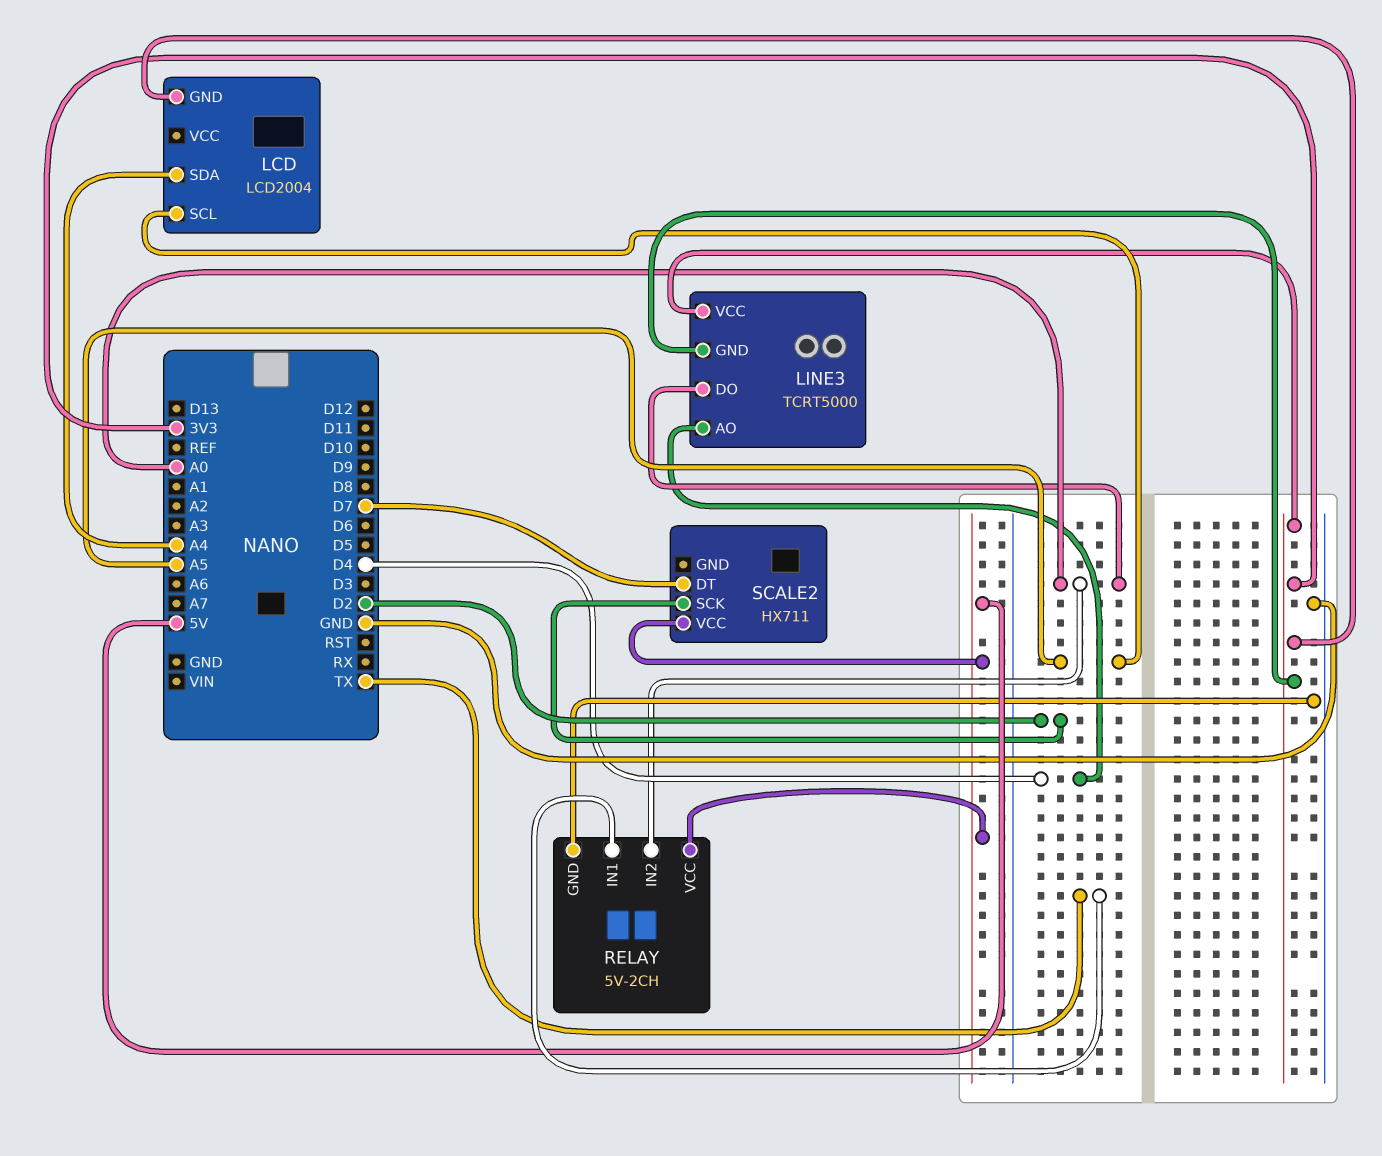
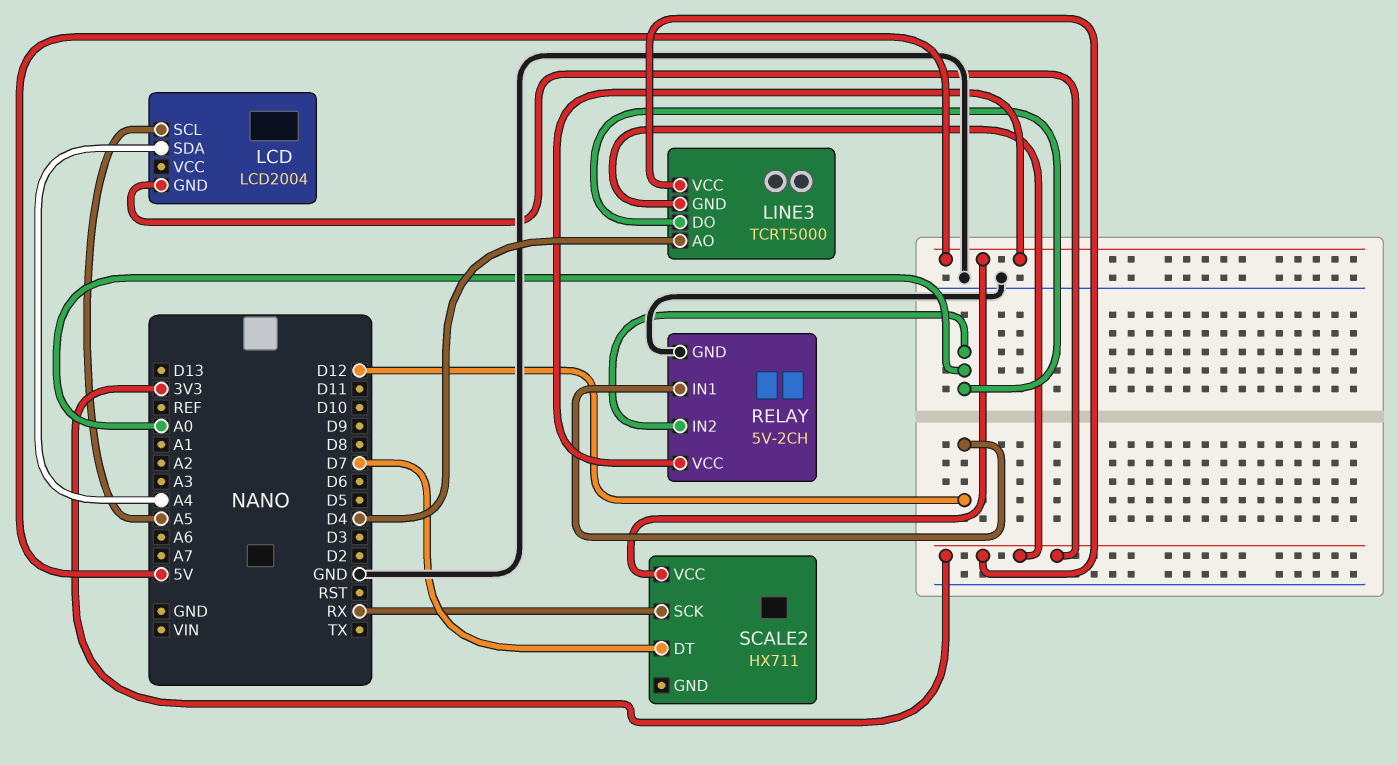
RELAY pin IN1: TX -> D12
SCALE2 pin SCK: D2 -> RX

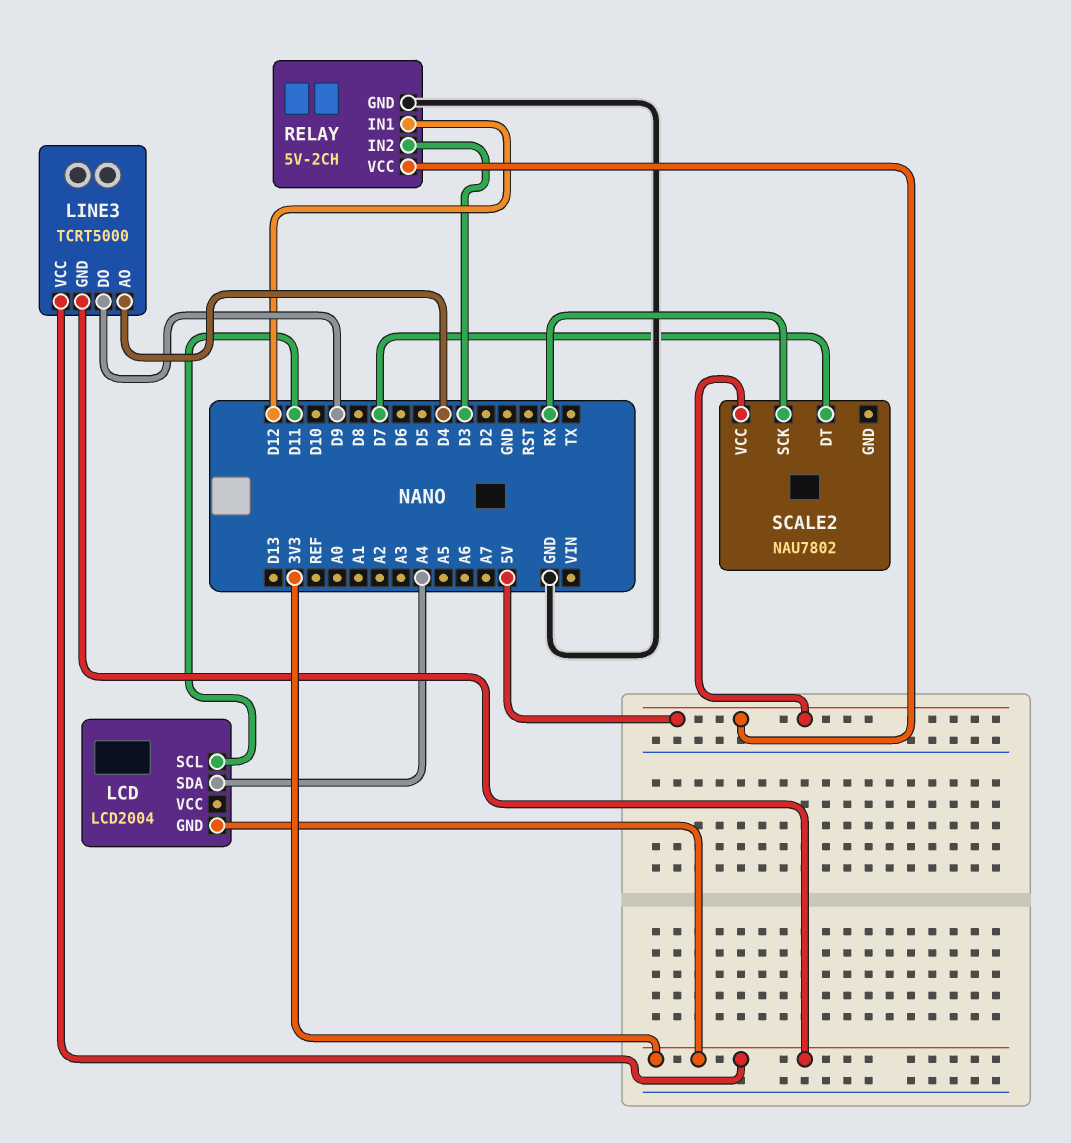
LCD pin SCL: A5 -> D11
LINE3 pin DO: A0 -> D9
RELAY pin IN2: A0 -> D3
SCALE2: HX711 -> NAU7802

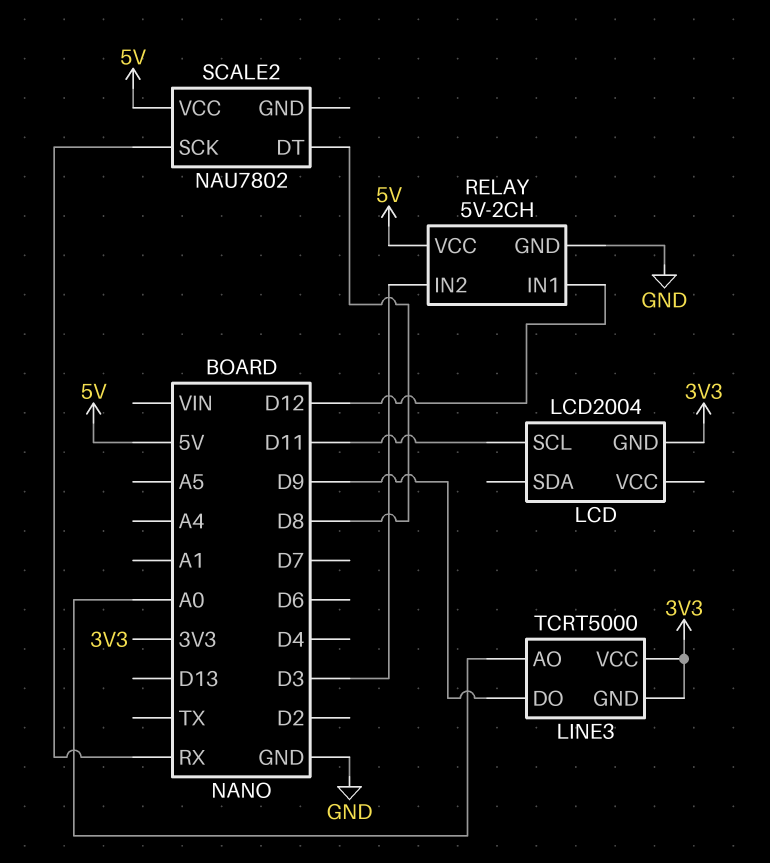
LCD pin SDA: A4 -> none
LINE3 pin AO: D4 -> A0
SCALE2 pin DT: D7 -> D8

